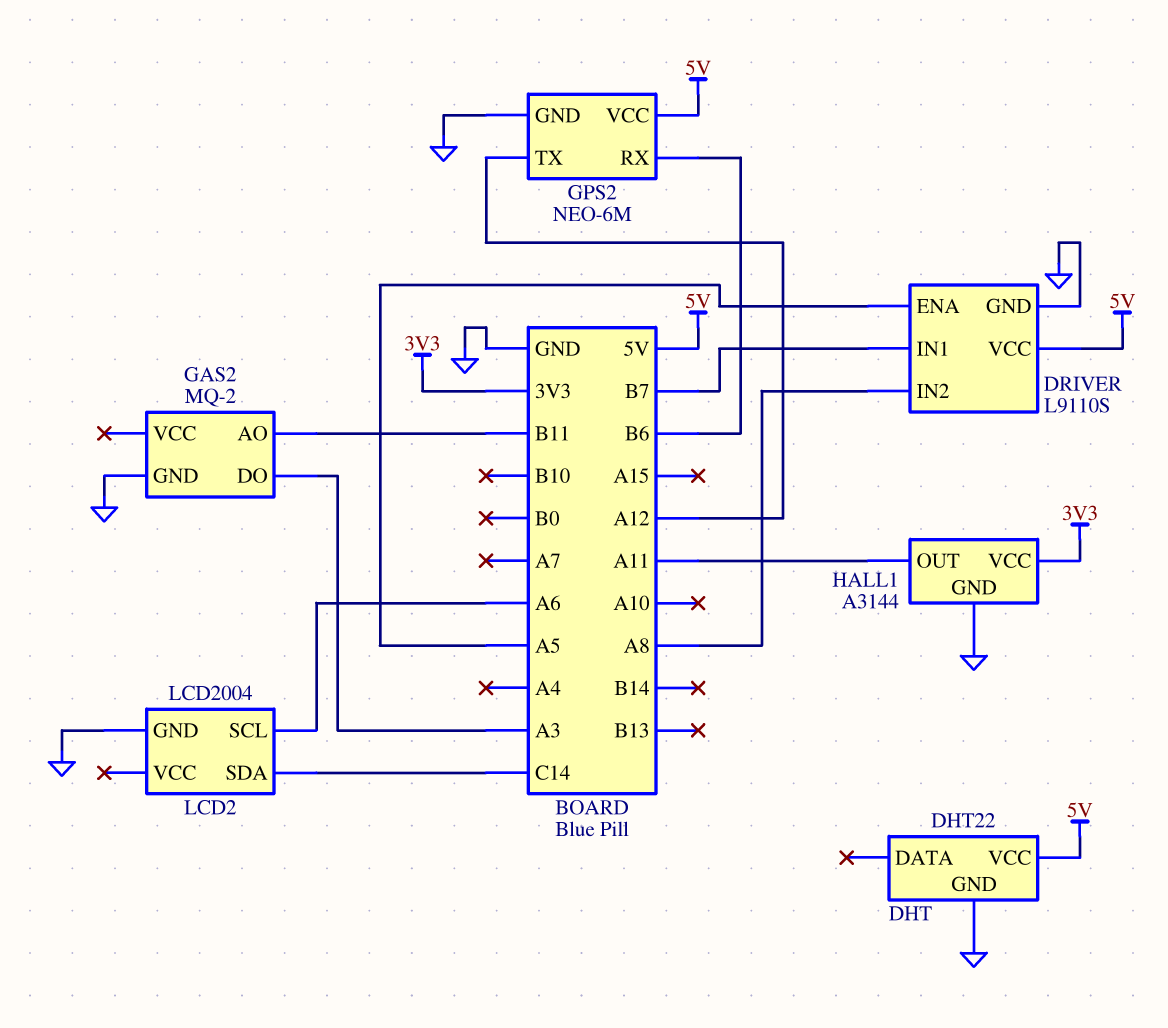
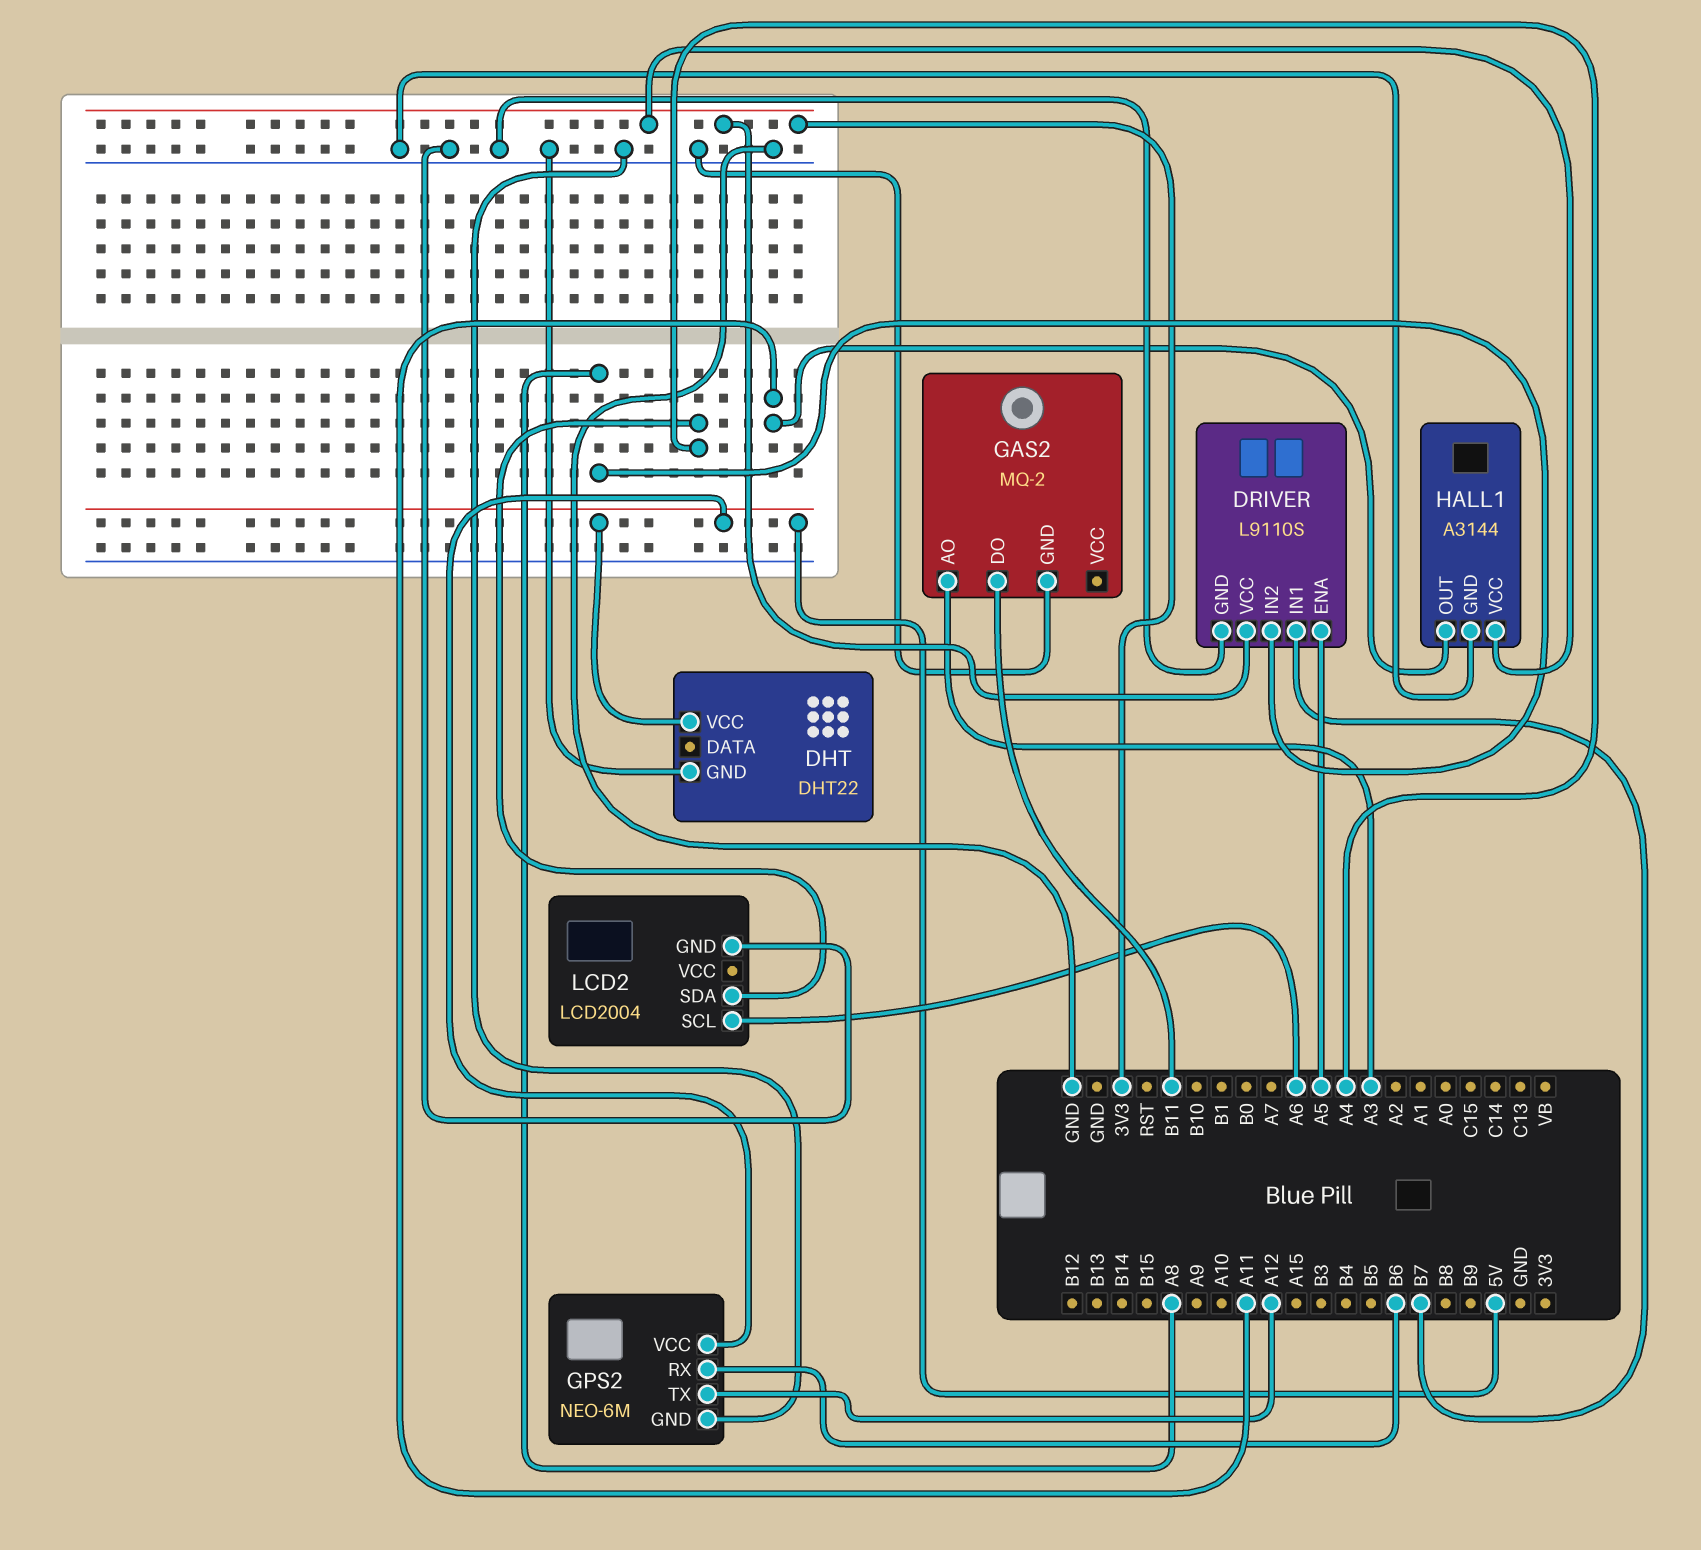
DRIVER pin VCC: 5V -> 3V3
GAS2 pin AO: B11 -> A3
GAS2 pin DO: A3 -> B11
LCD2 pin SDA: C14 -> A4

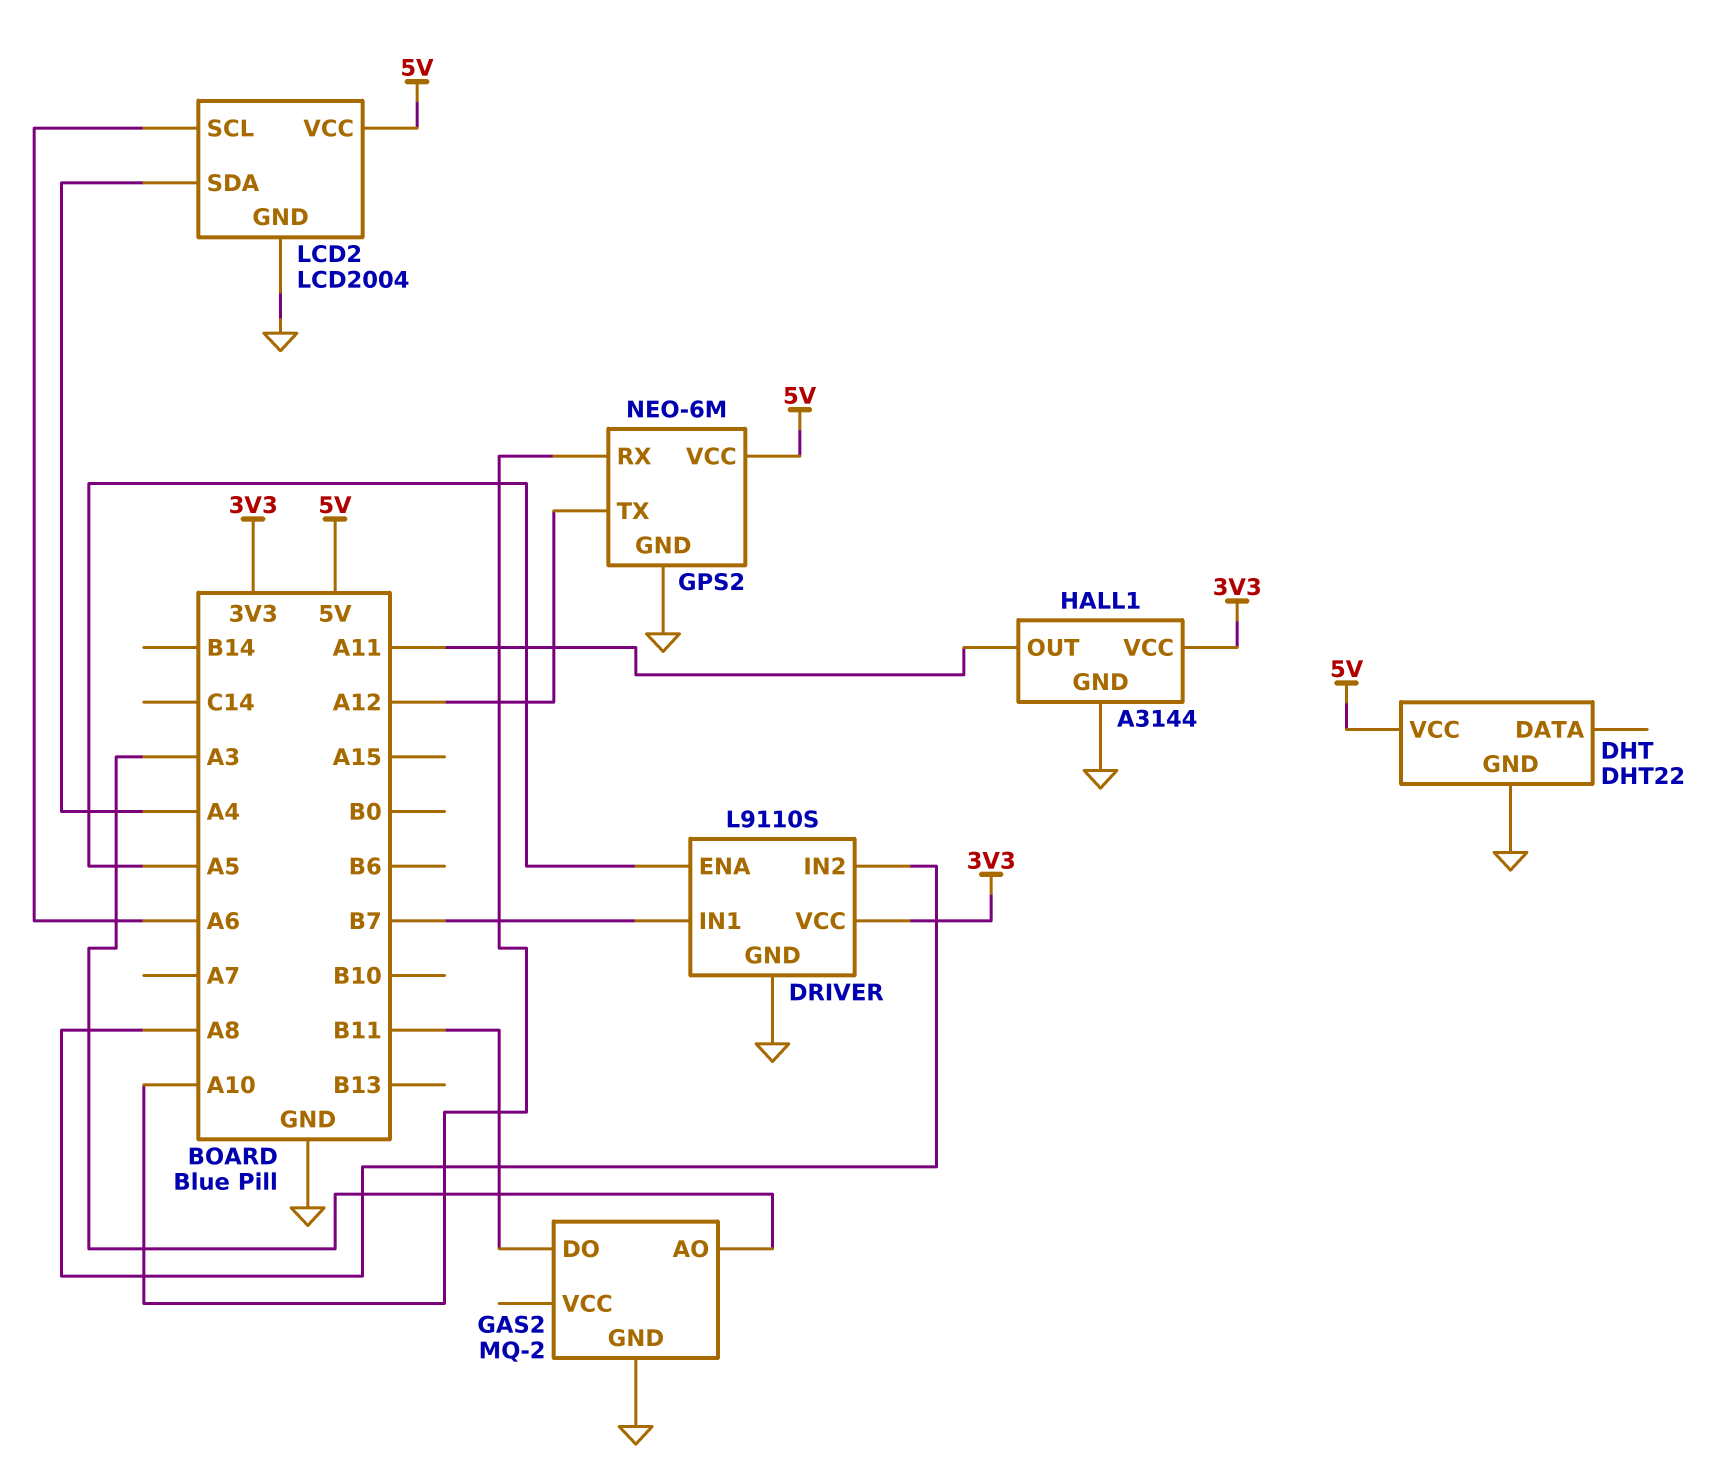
GPS2 pin RX: B6 -> A10
LCD2 pin VCC: none -> 5V

